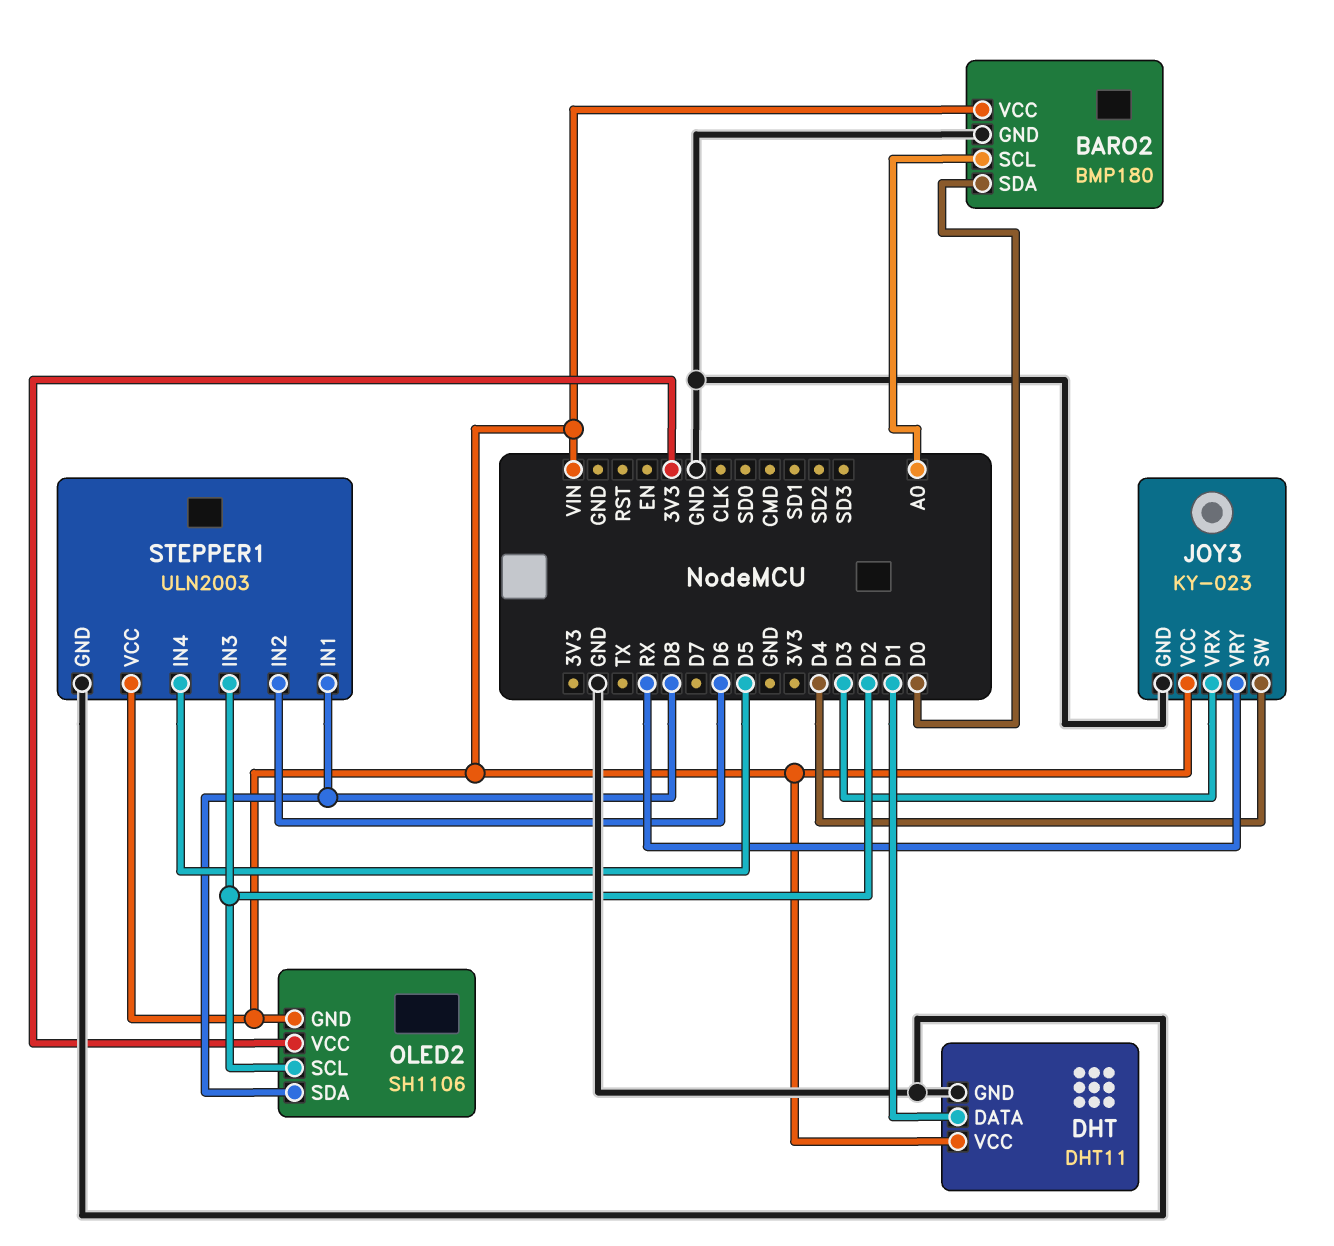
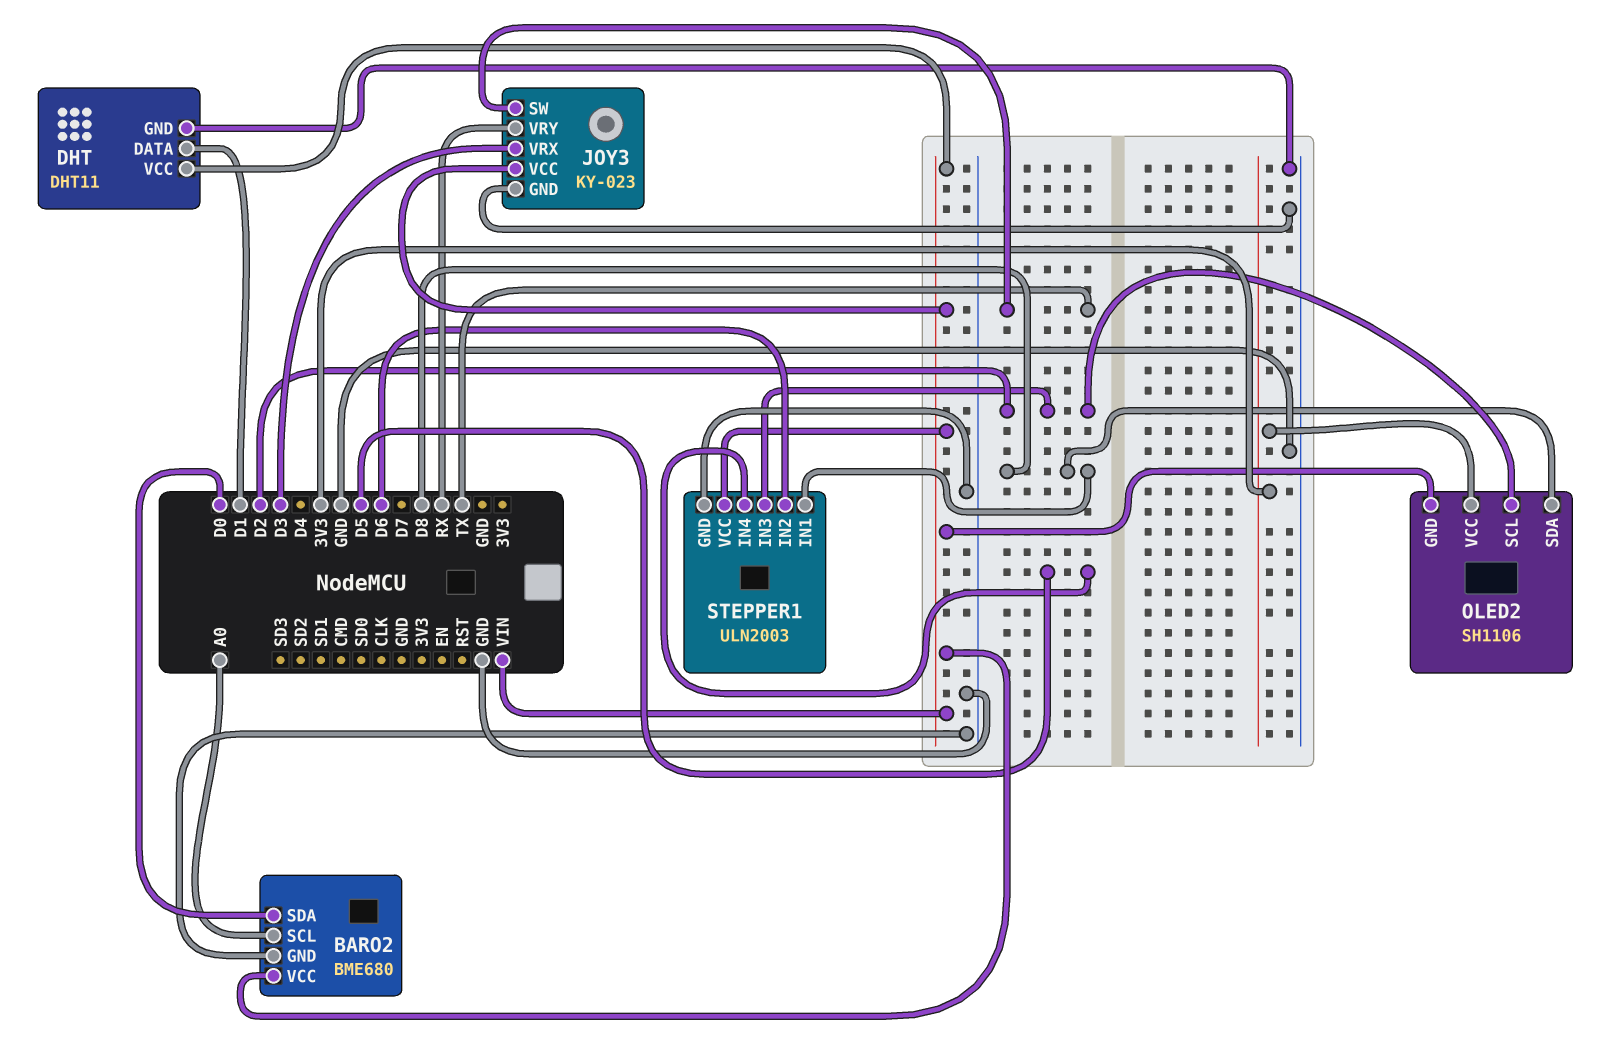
BARO2: BMP180 -> BME680
JOY3 pin SW: D4 -> TX

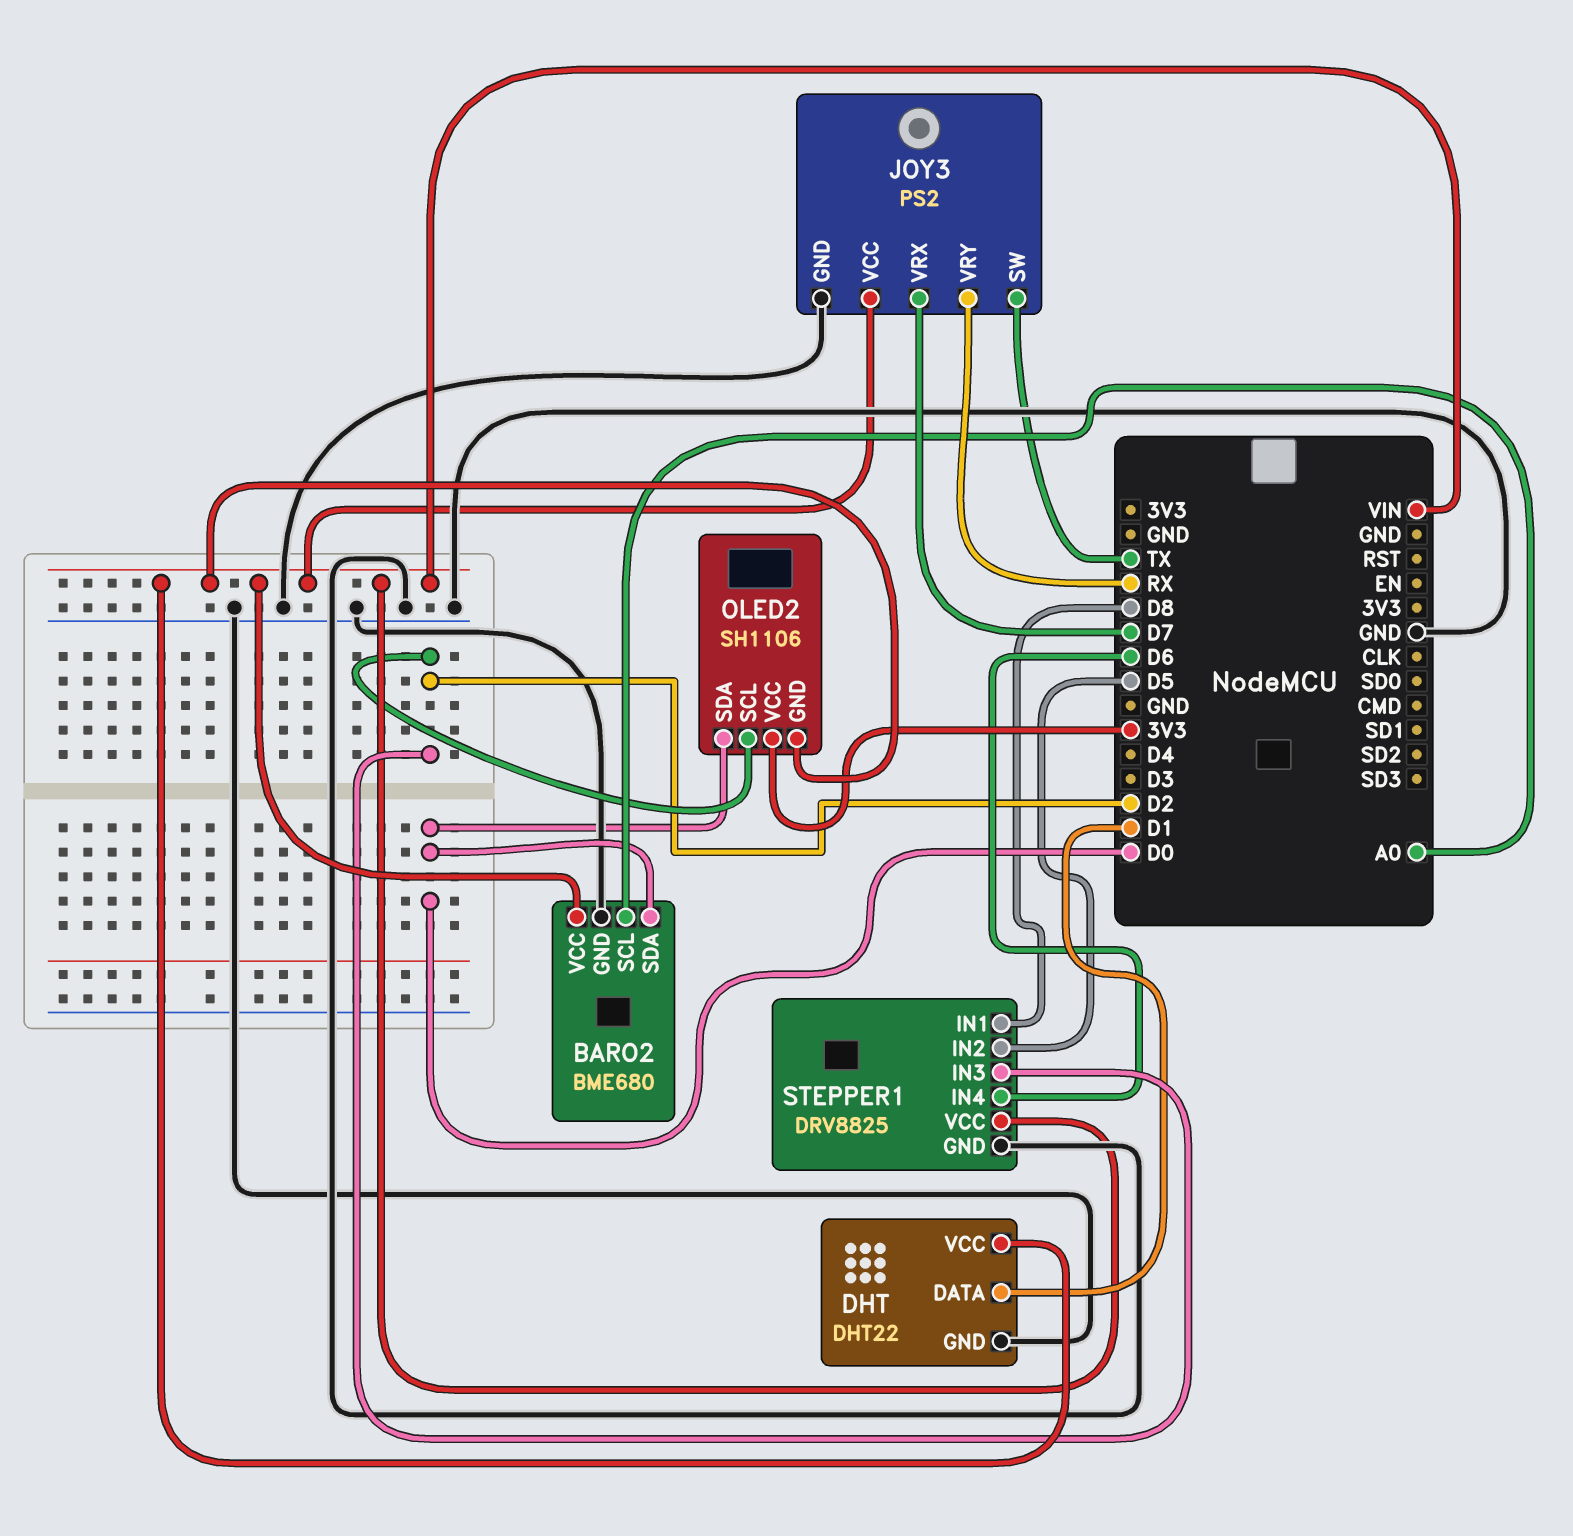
DHT: DHT11 -> DHT22
JOY3: KY-023 -> PS2
JOY3 pin VRX: D3 -> D7
OLED2 pin SDA: D8 -> D0
STEPPER1: ULN2003 -> DRV8825
STEPPER1 pin IN2: D6 -> D5
STEPPER1 pin IN4: D5 -> D6

